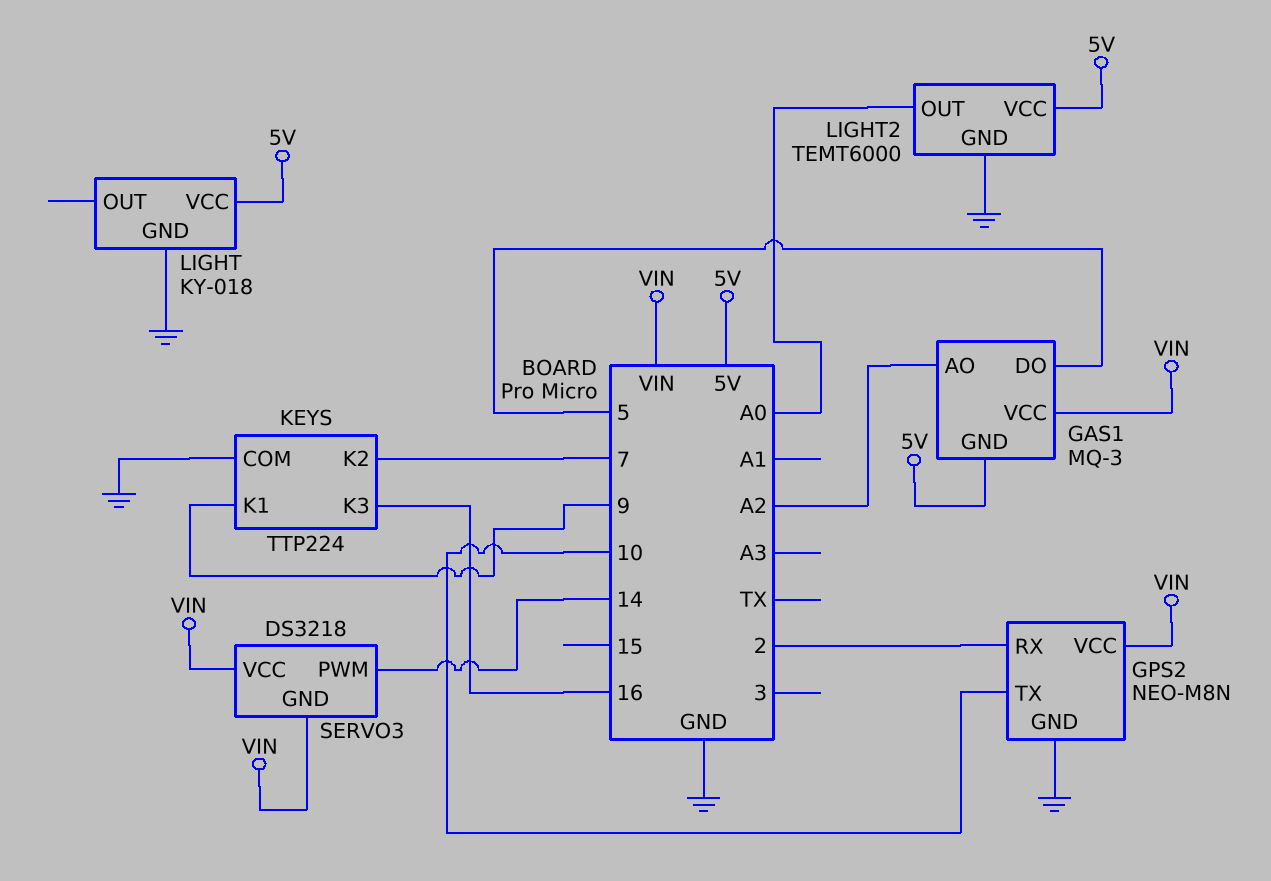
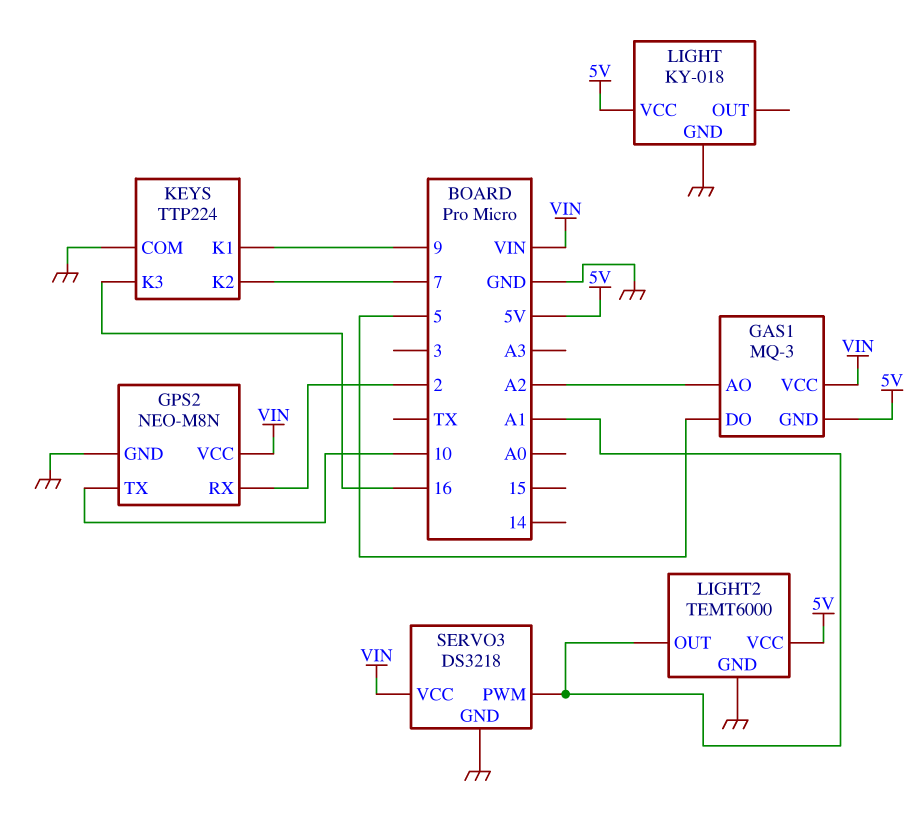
LIGHT2 pin OUT: A0 -> A1
SERVO3 pin GND: VIN -> GND
SERVO3 pin PWM: 14 -> A1

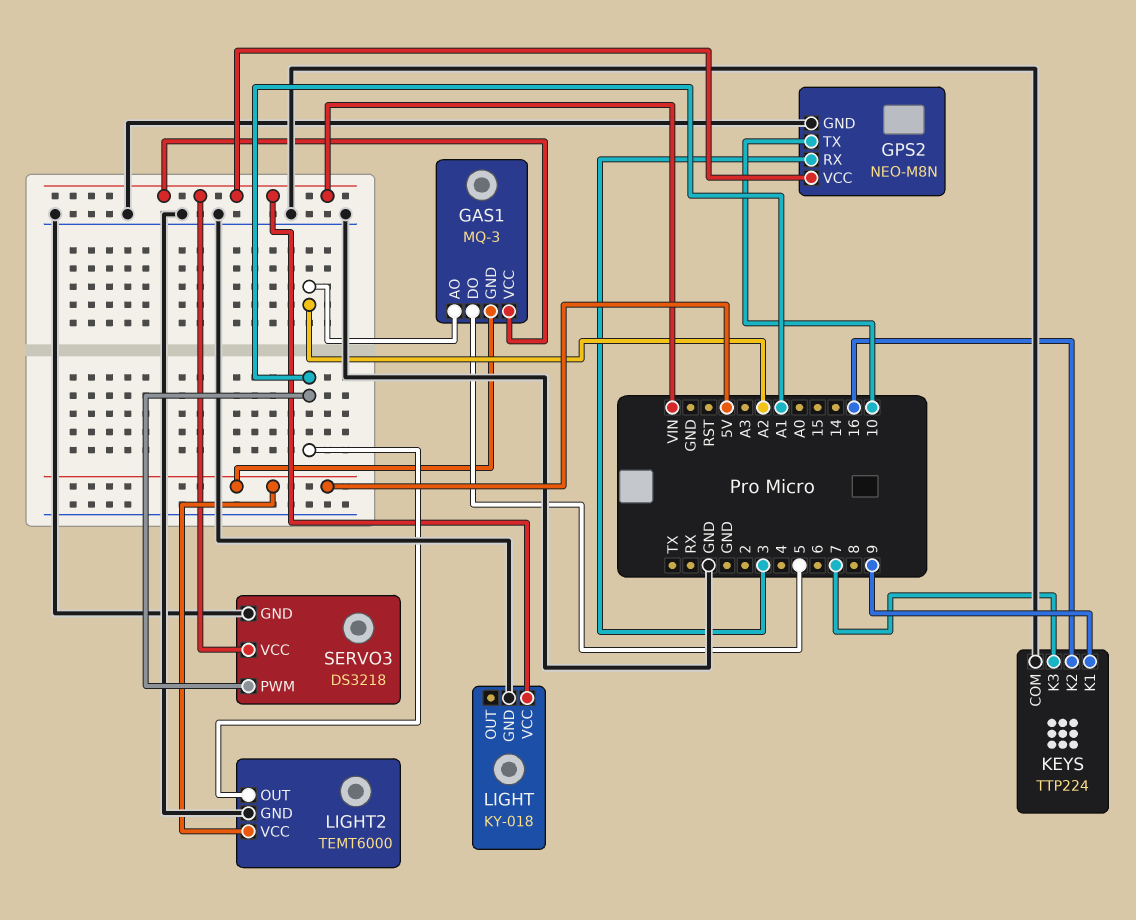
GPS2 pin RX: 2 -> 3
KEYS pin K2: 7 -> 16
KEYS pin K3: 16 -> 7
LIGHT pin VCC: 5V -> VIN

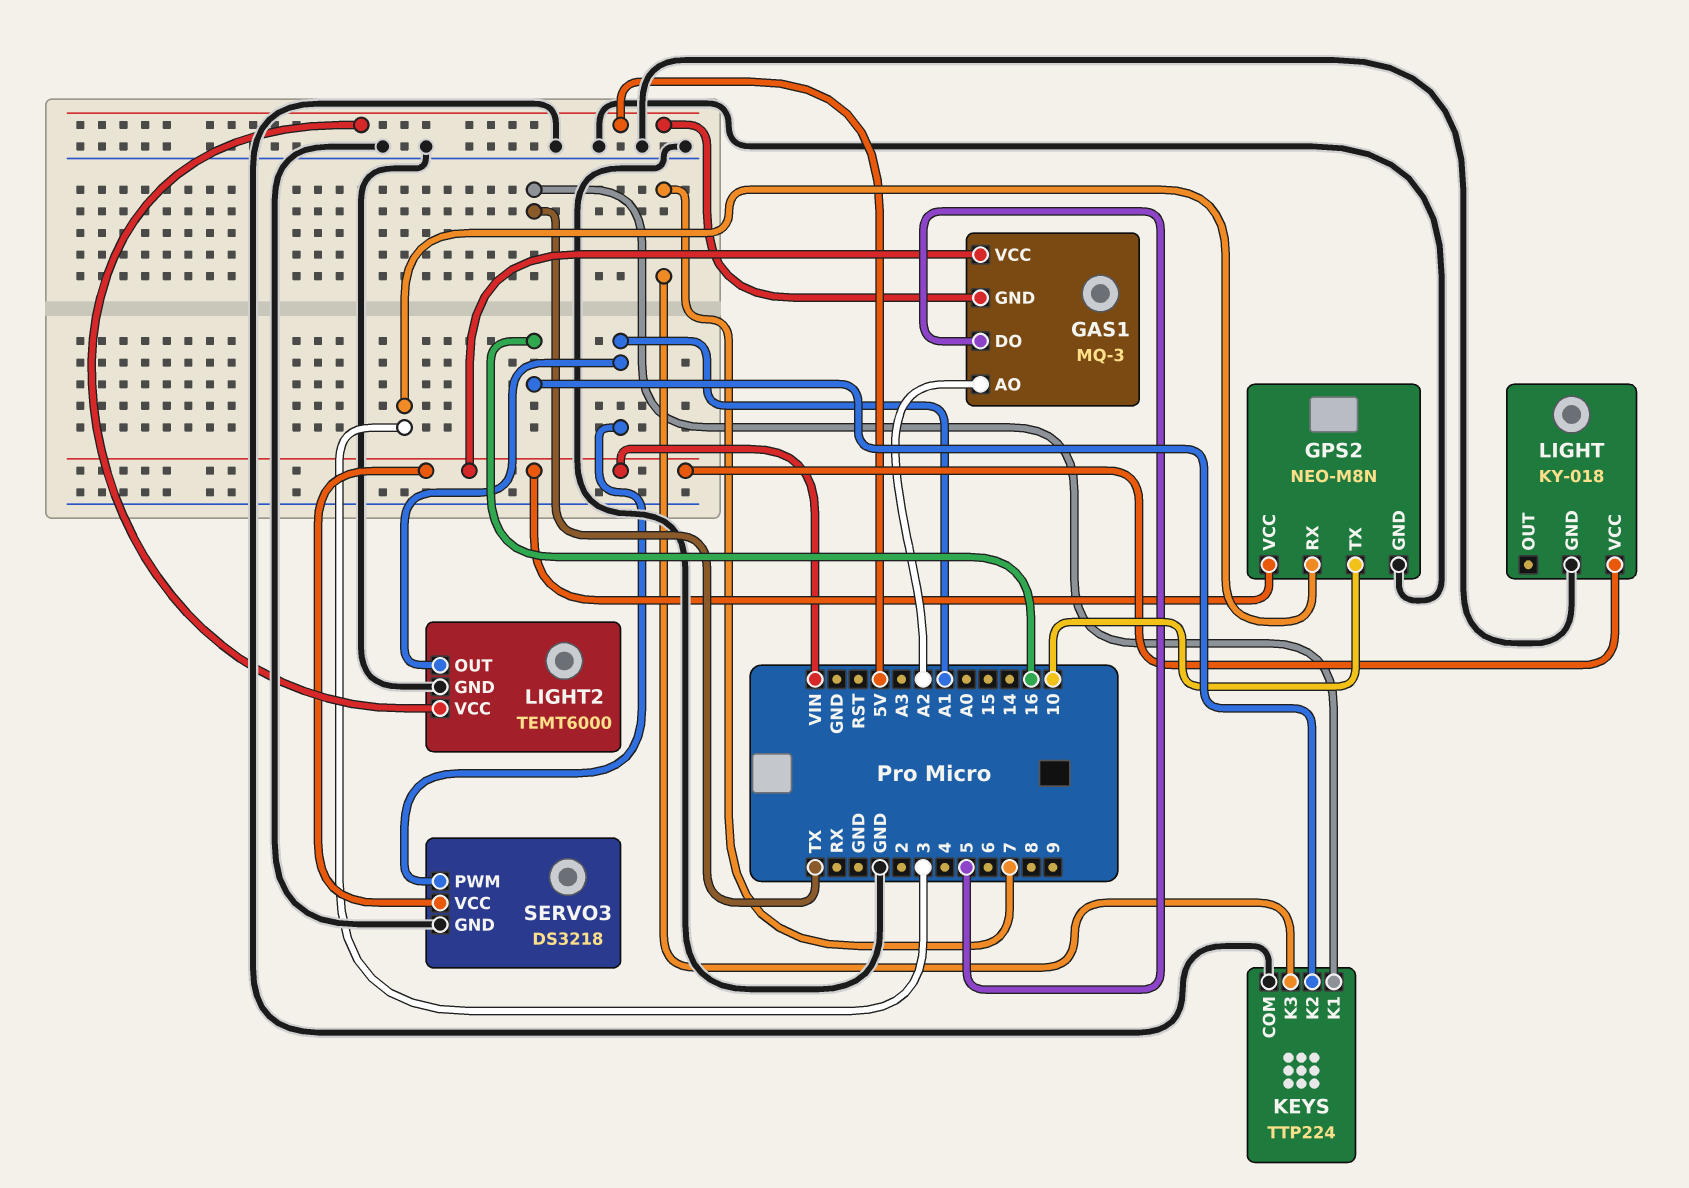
KEYS pin K1: 9 -> TX

